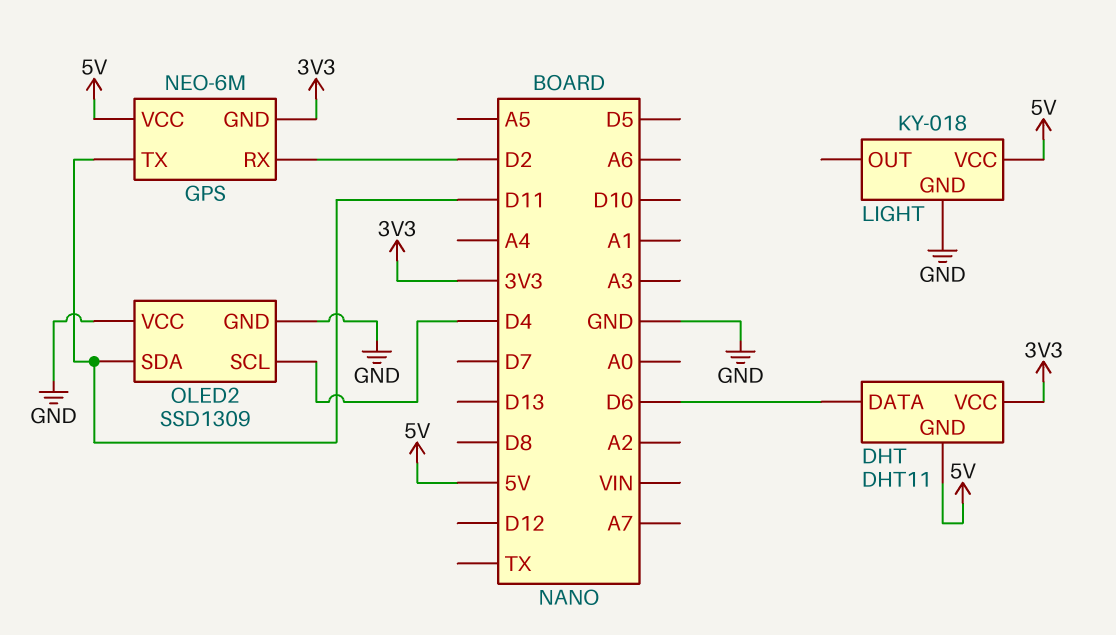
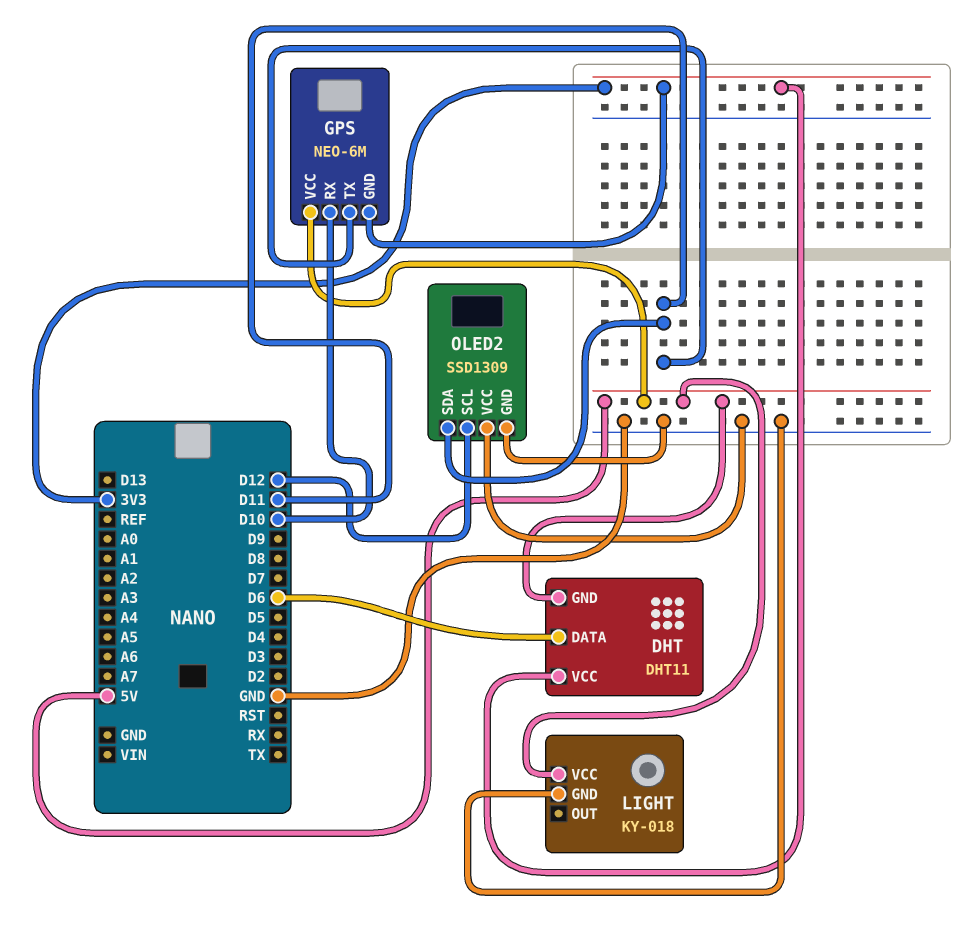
GPS pin RX: D2 -> D10
OLED2 pin SCL: D4 -> D12

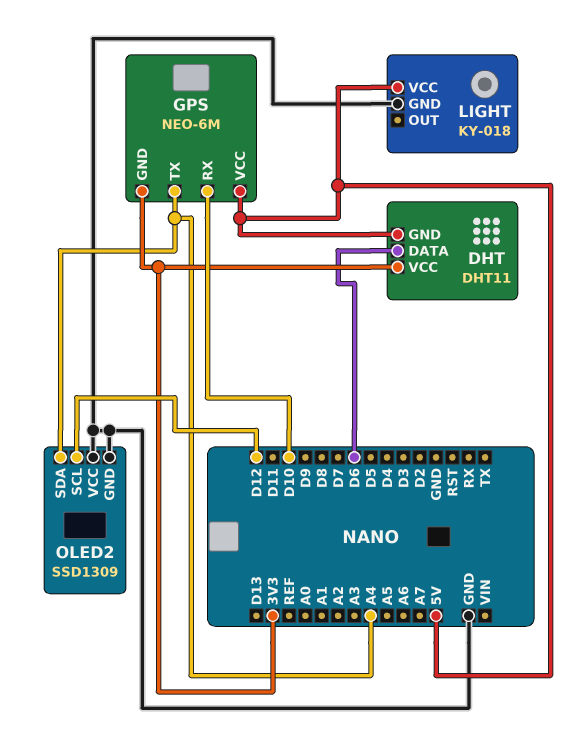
GPS pin TX: D11 -> A4
OLED2 pin SDA: D11 -> A4

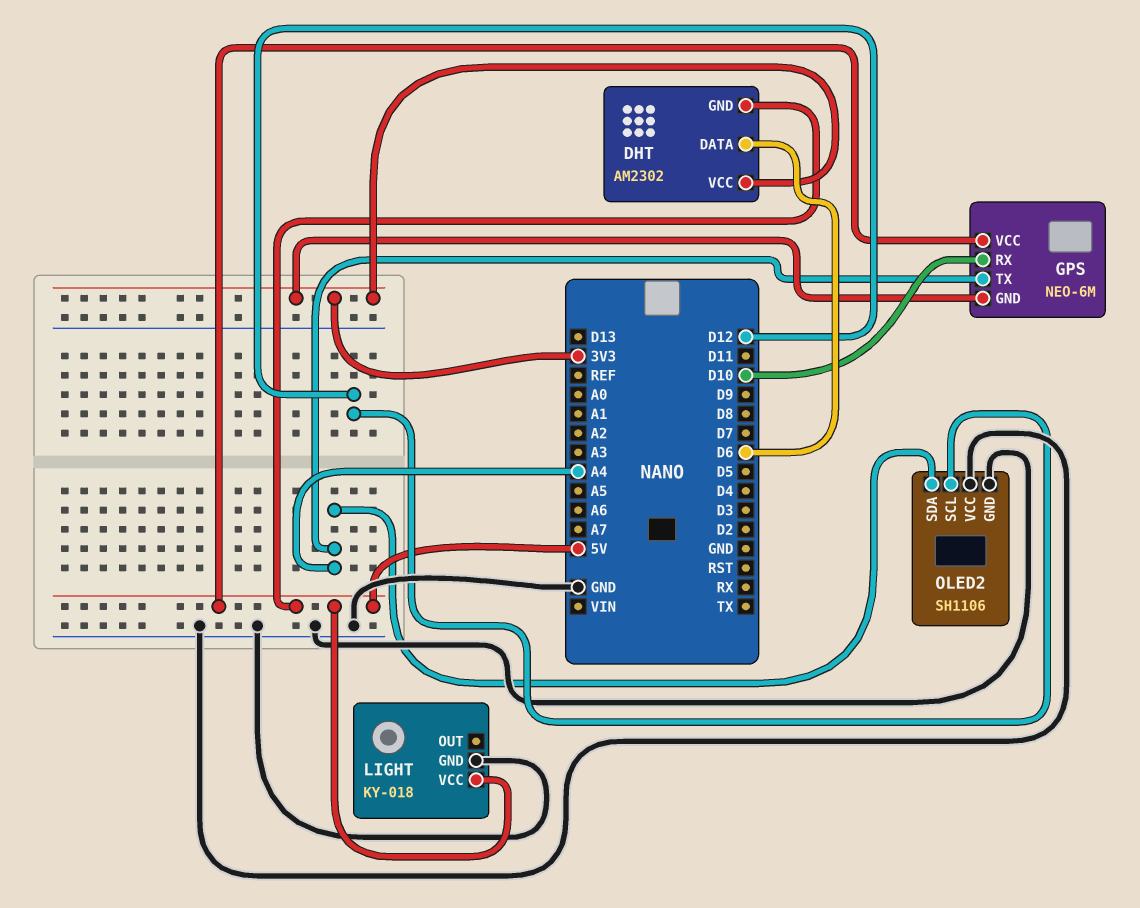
DHT: DHT11 -> AM2302
OLED2: SSD1309 -> SH1106

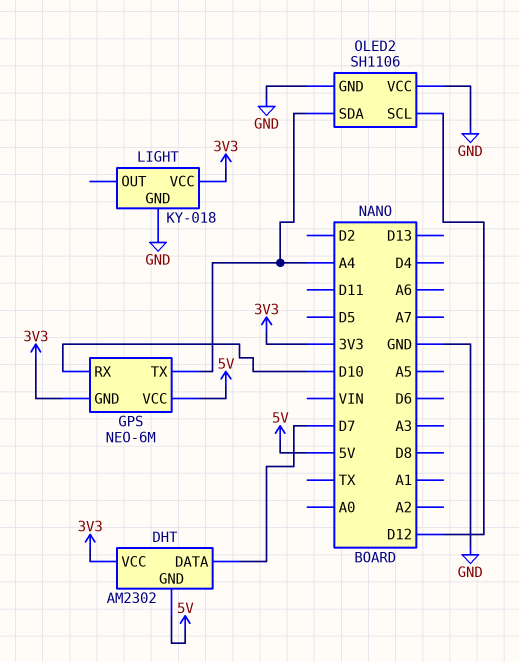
DHT pin DATA: D6 -> D7
LIGHT pin VCC: 5V -> 3V3

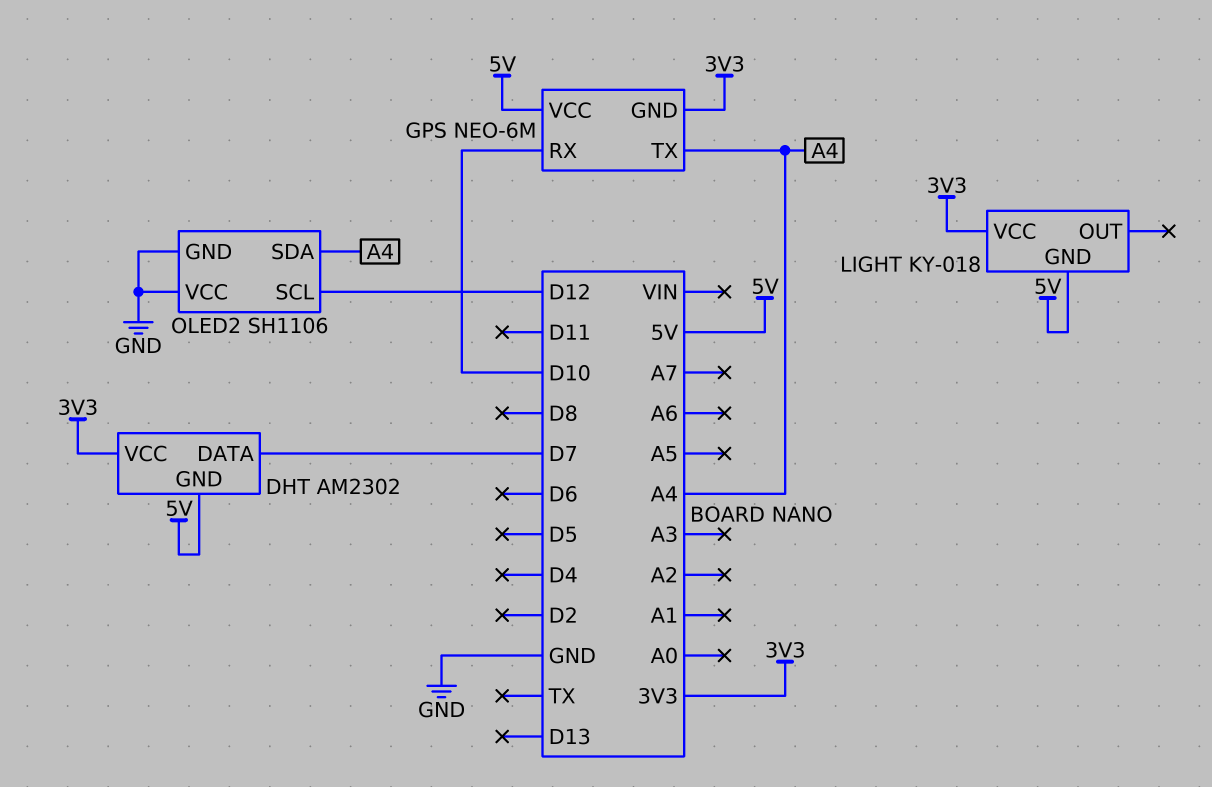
LIGHT pin GND: GND -> 5V

